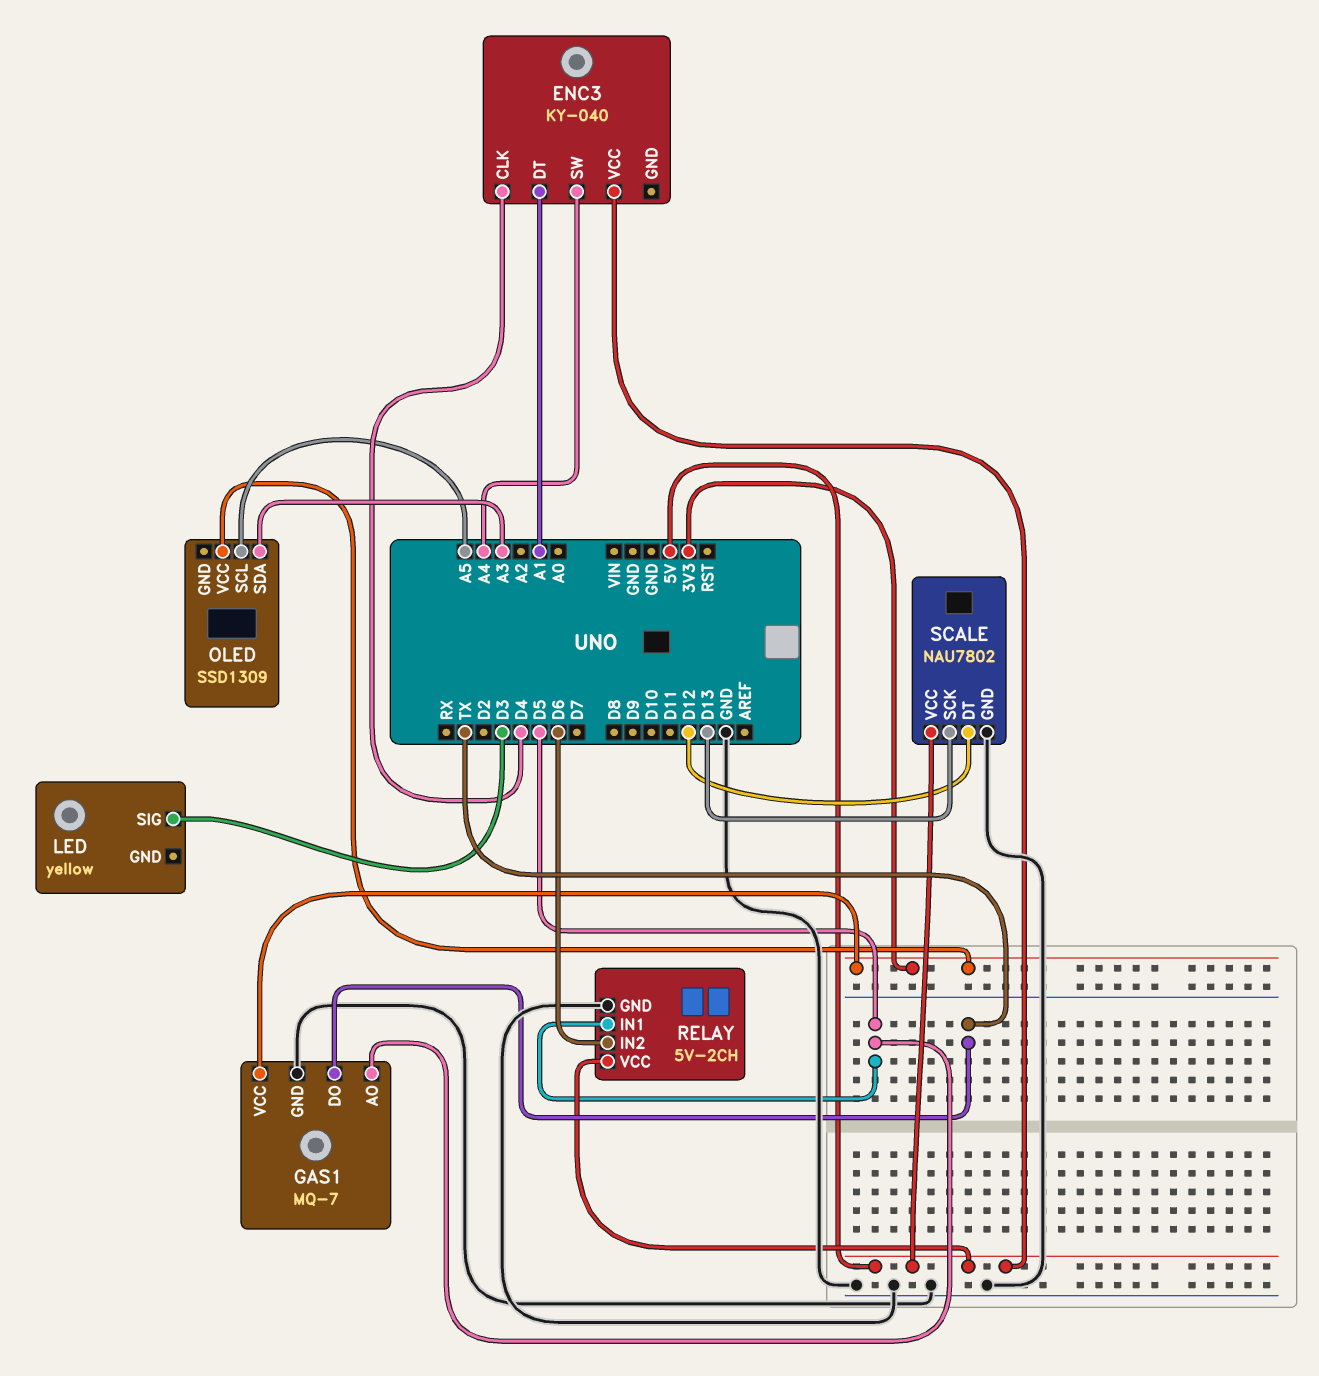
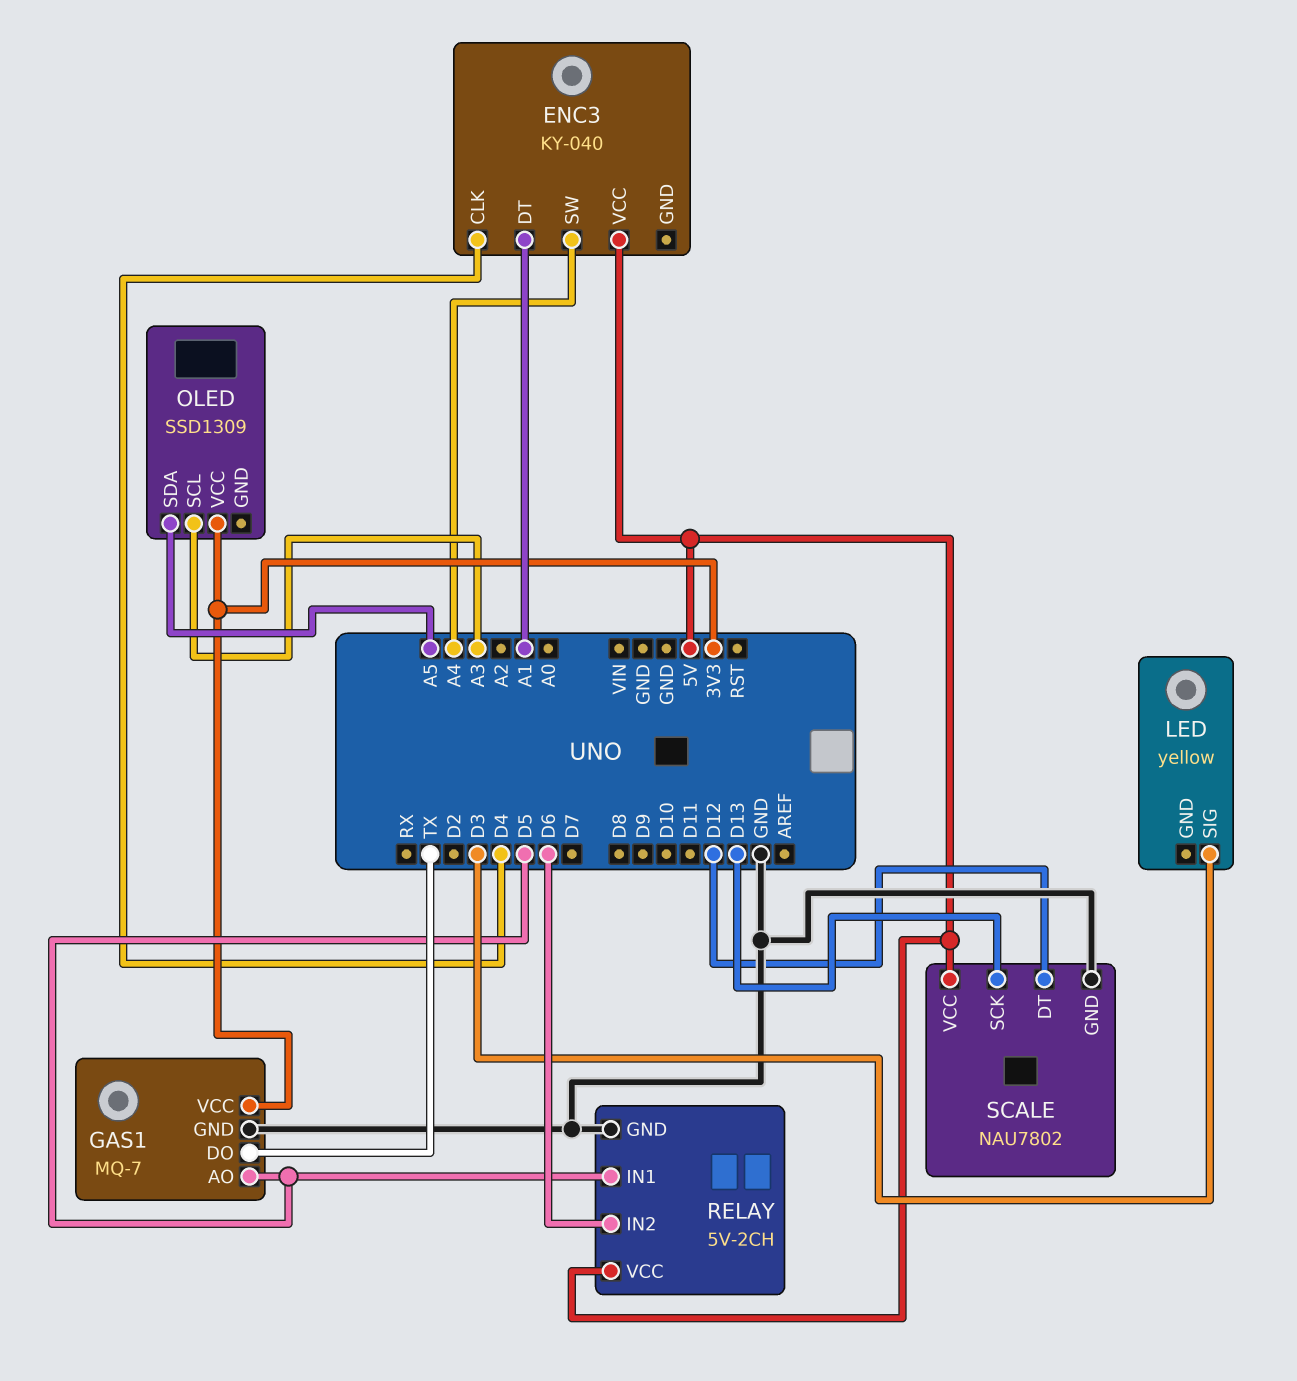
OLED pin SCL: A5 -> A3
OLED pin SDA: A3 -> A5

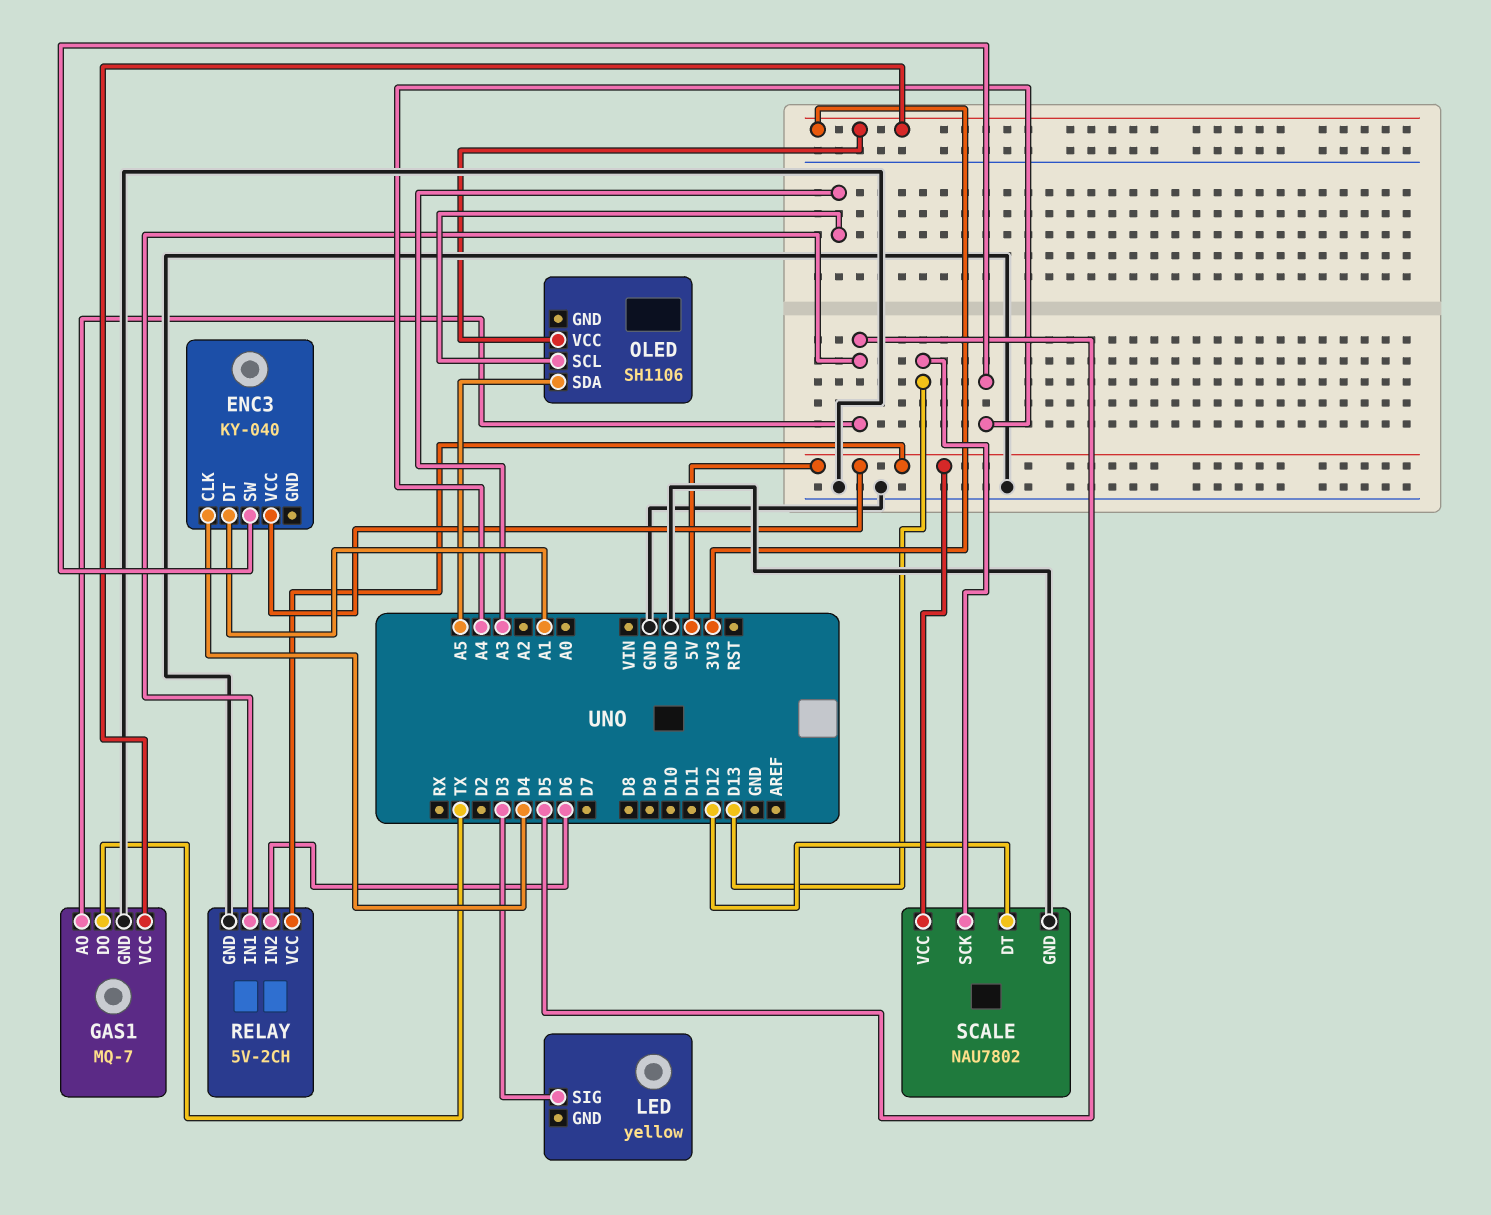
OLED: SSD1309 -> SH1106

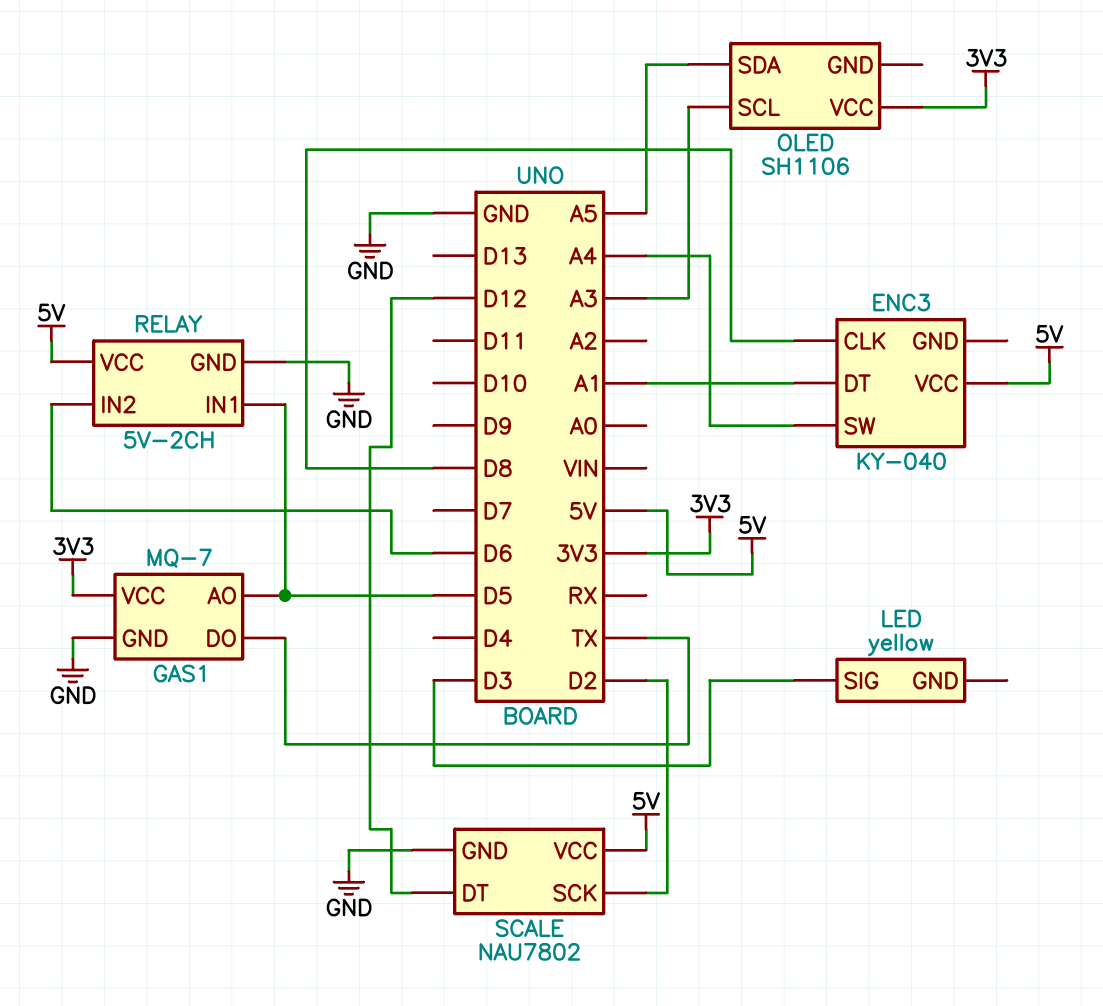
ENC3 pin CLK: D4 -> D8
SCALE pin SCK: D13 -> D2

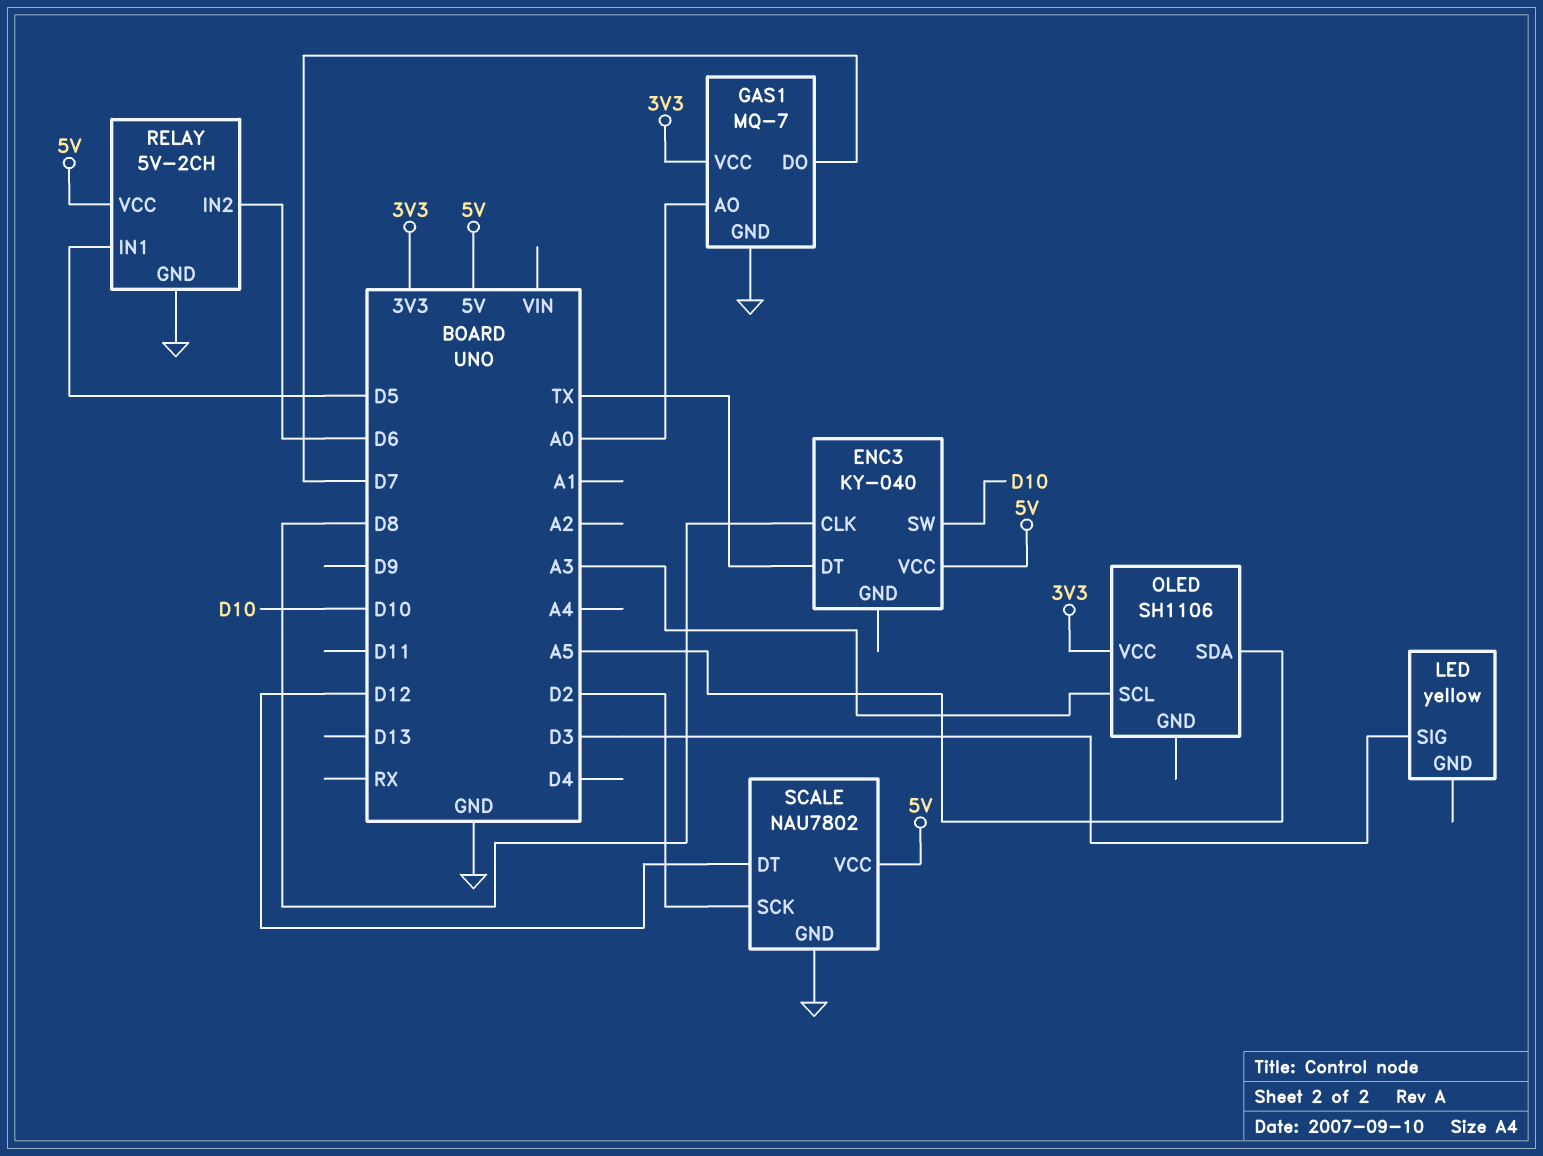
ENC3 pin DT: A1 -> TX
ENC3 pin SW: A4 -> D10
GAS1 pin AO: D5 -> A0
GAS1 pin DO: TX -> D7

